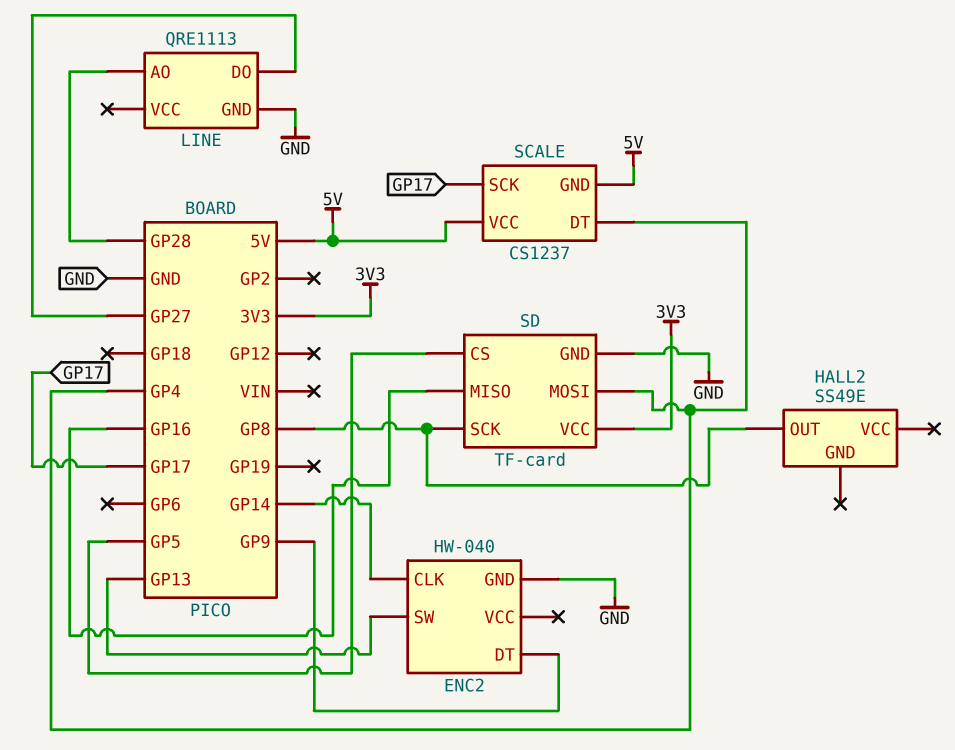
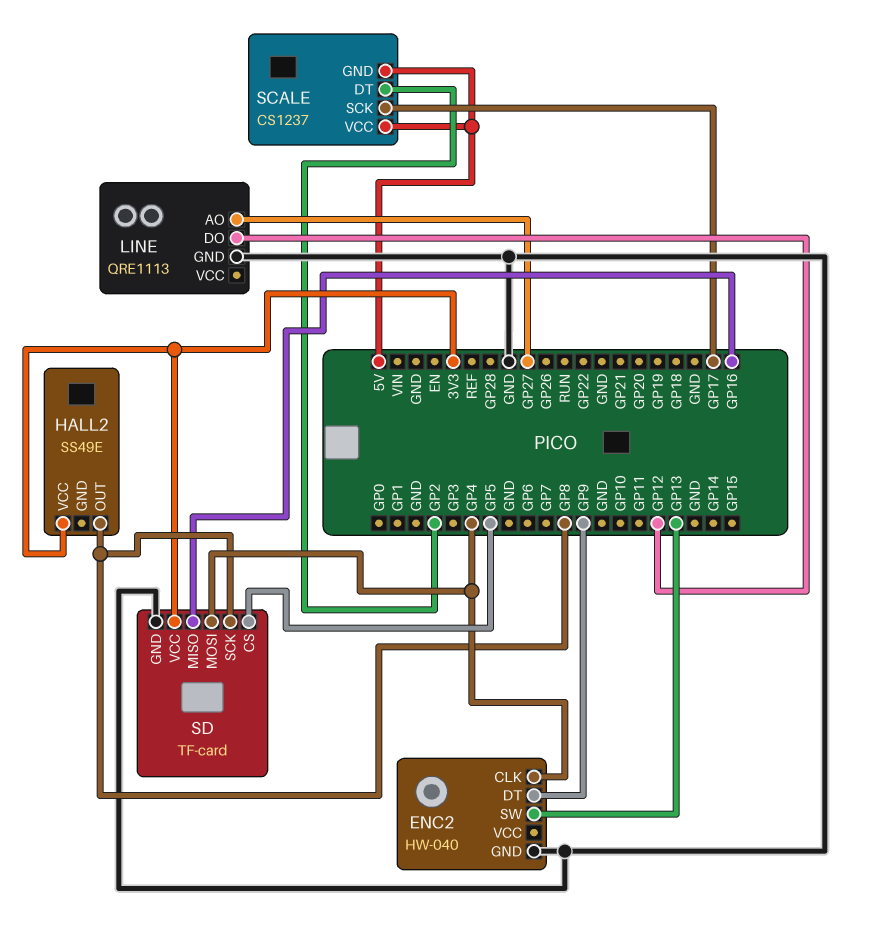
ENC2 pin CLK: GP14 -> GP4
HALL2 pin VCC: none -> 3V3
LINE pin AO: GP28 -> GP27
LINE pin DO: GP27 -> GP12
SCALE pin DT: GP4 -> GP2

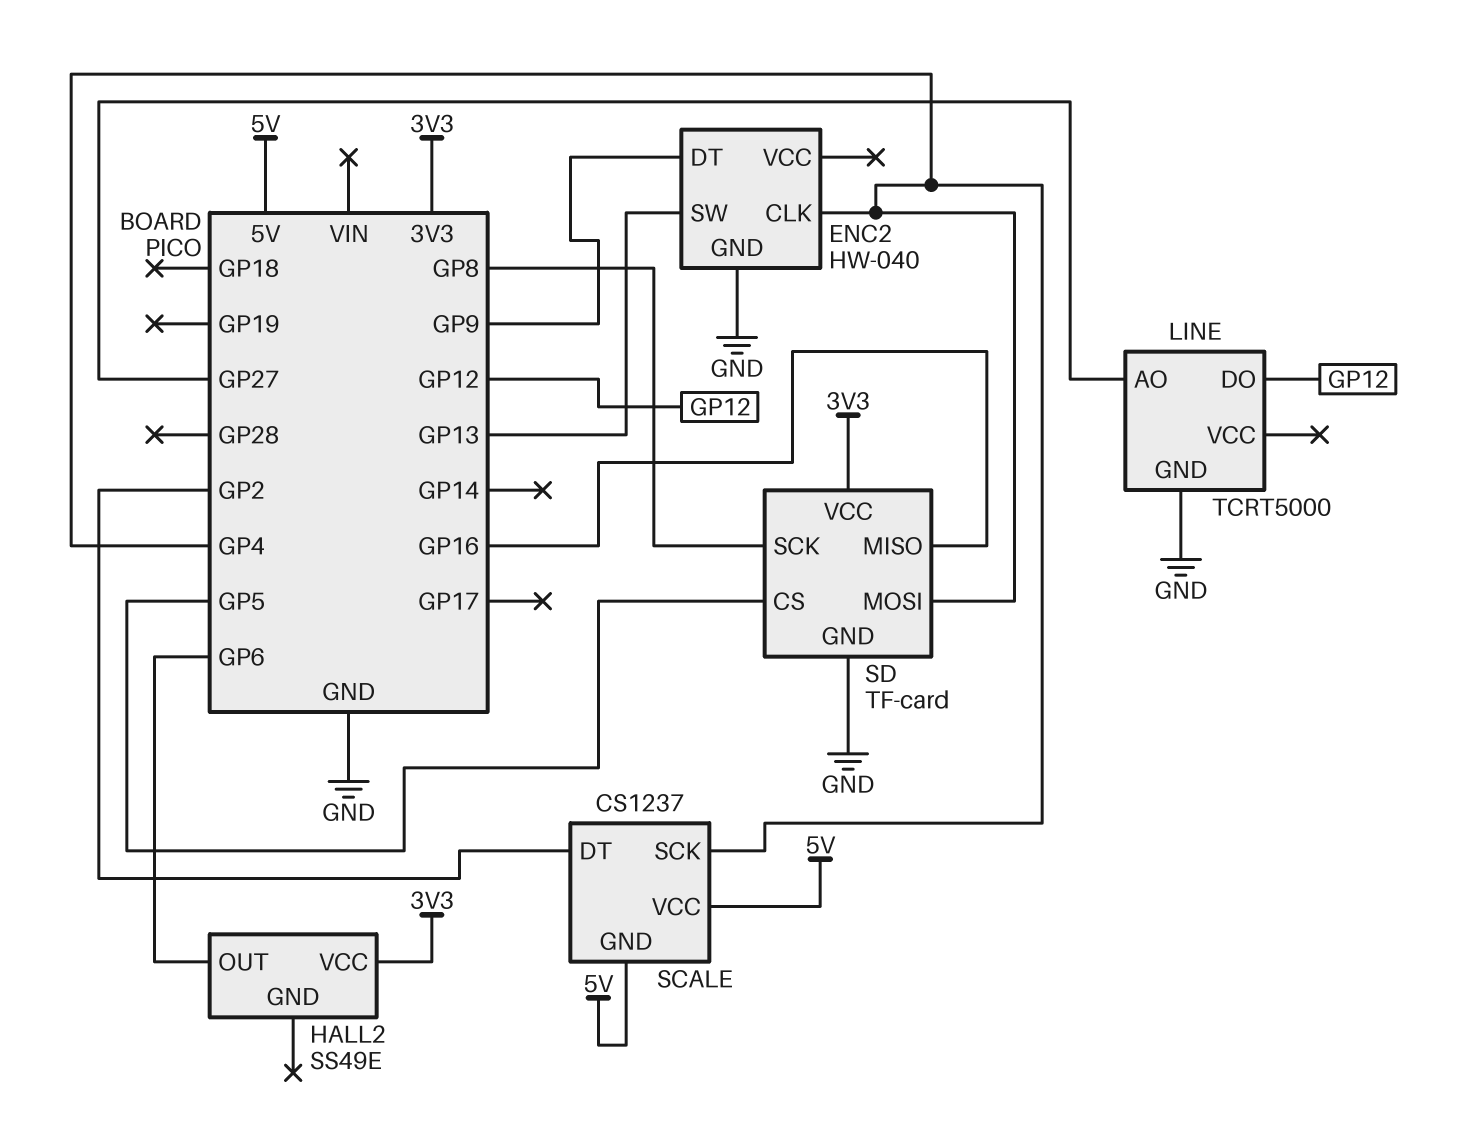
HALL2 pin OUT: GP8 -> GP6
LINE: QRE1113 -> TCRT5000
SCALE pin SCK: GP17 -> GP4

